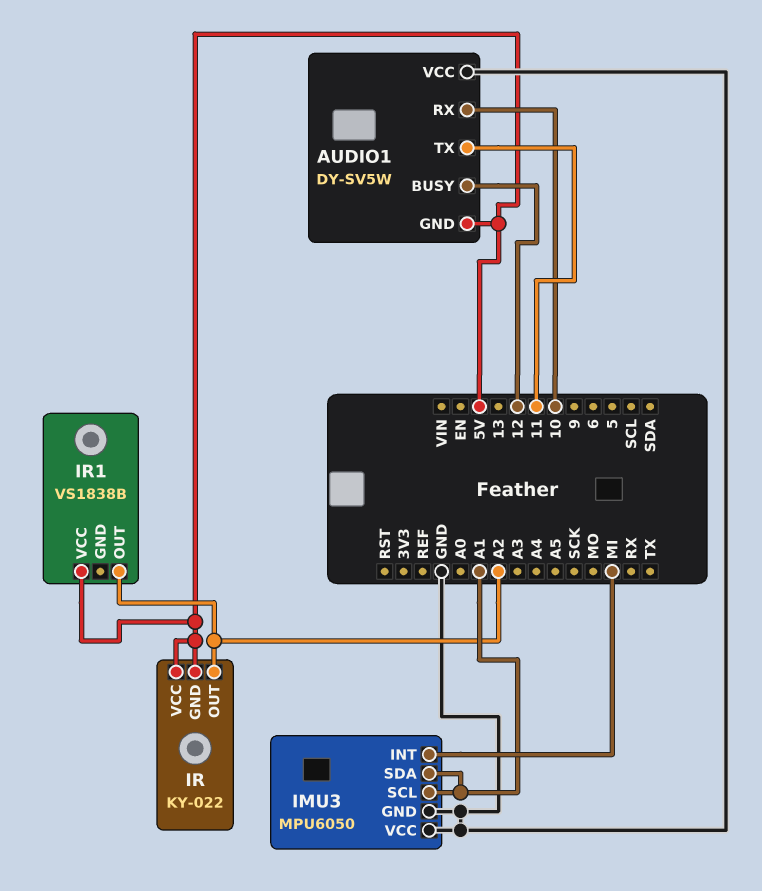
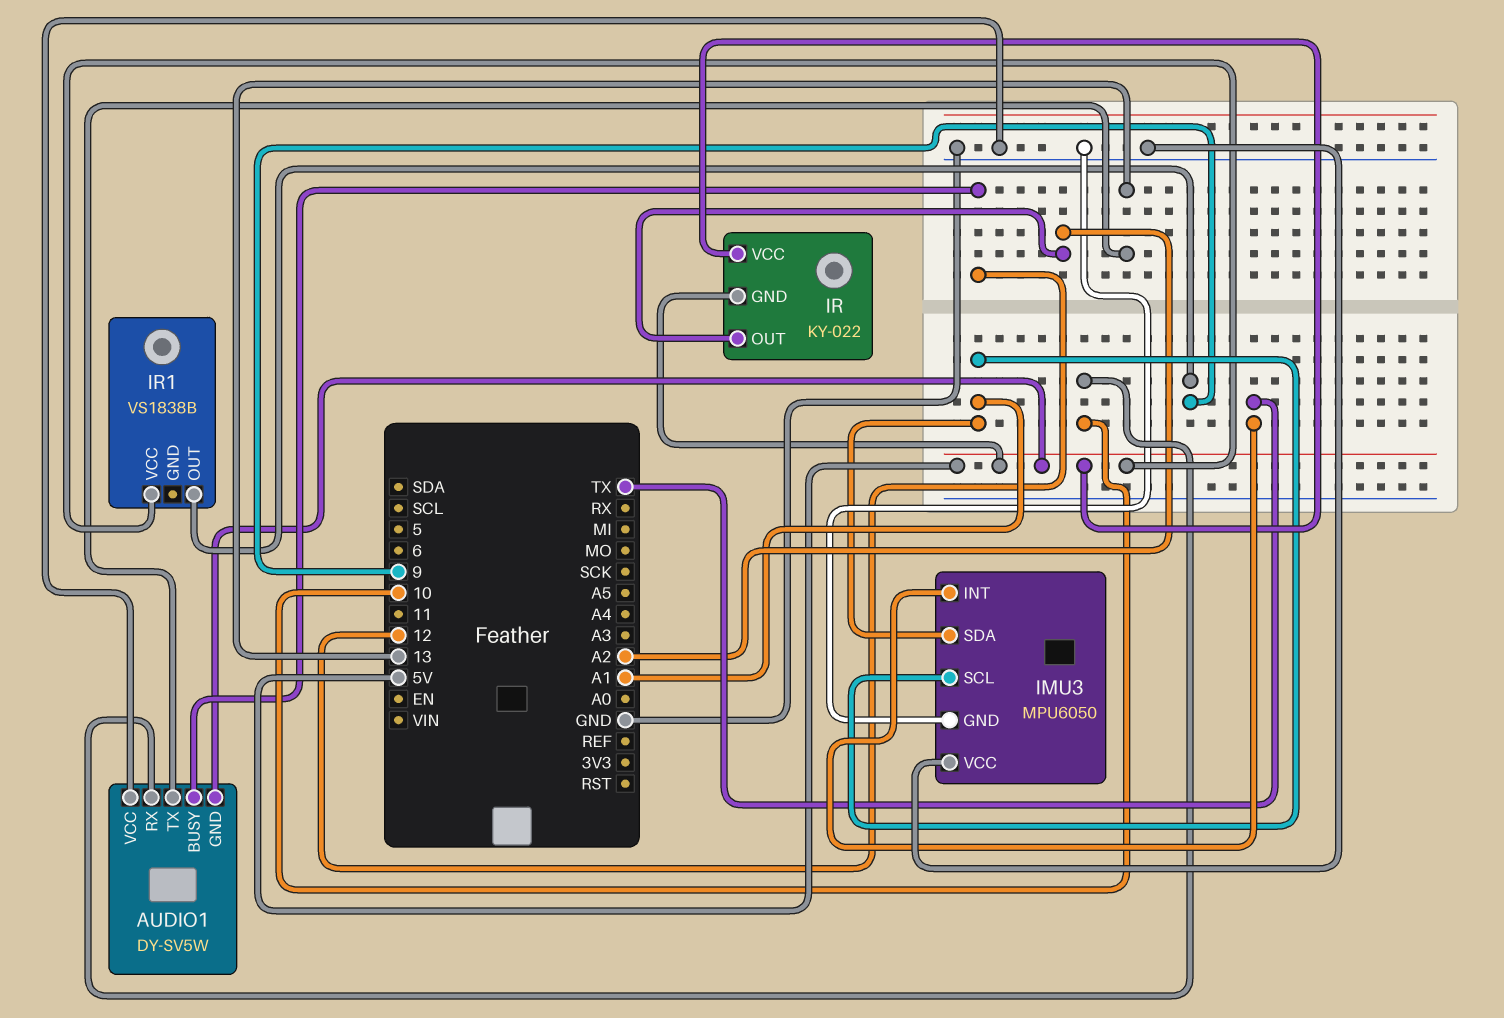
AUDIO1 pin TX: 11 -> 13
IMU3 pin INT: MI -> TX
IR1 pin OUT: A2 -> 9

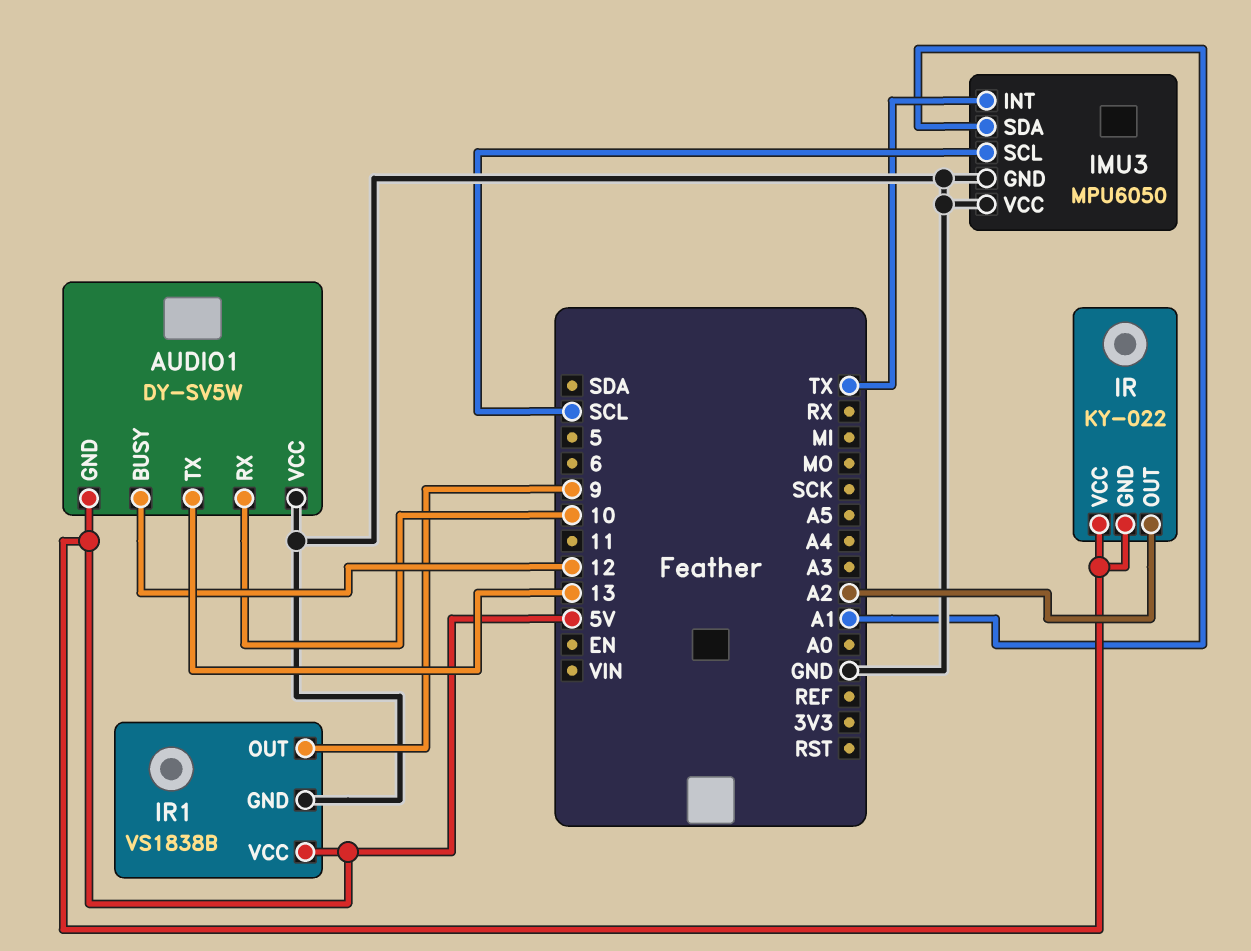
IMU3 pin SCL: A1 -> SCL
IR1 pin GND: none -> GND

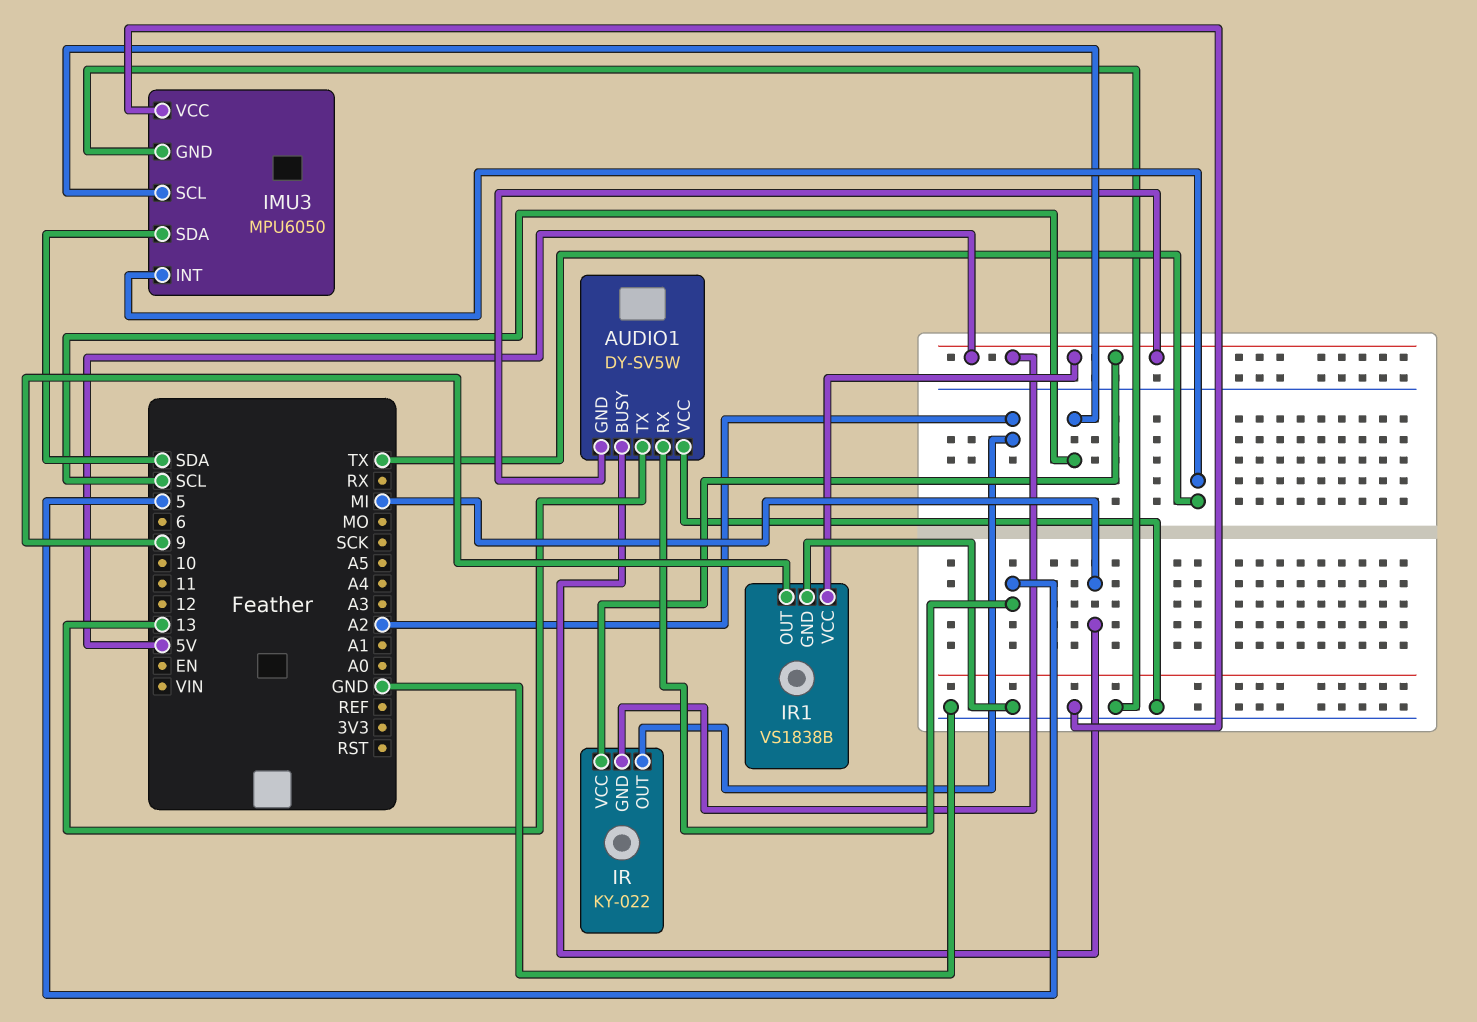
AUDIO1 pin BUSY: 12 -> MI
AUDIO1 pin RX: 10 -> 5
IMU3 pin SDA: A1 -> SDA

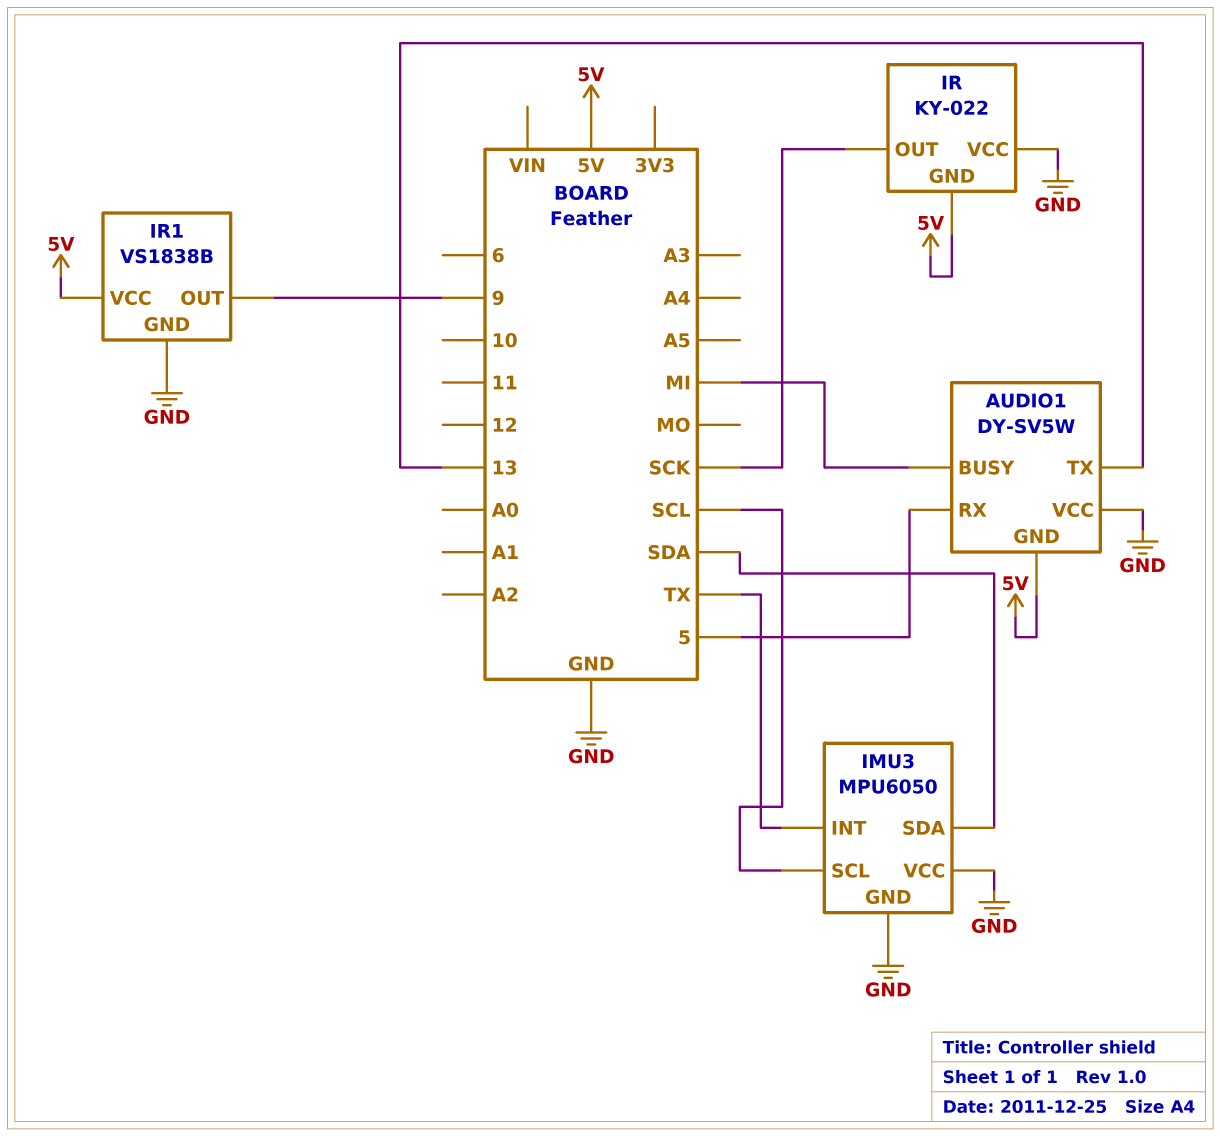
IR pin OUT: A2 -> SCK
IR pin VCC: 5V -> GND

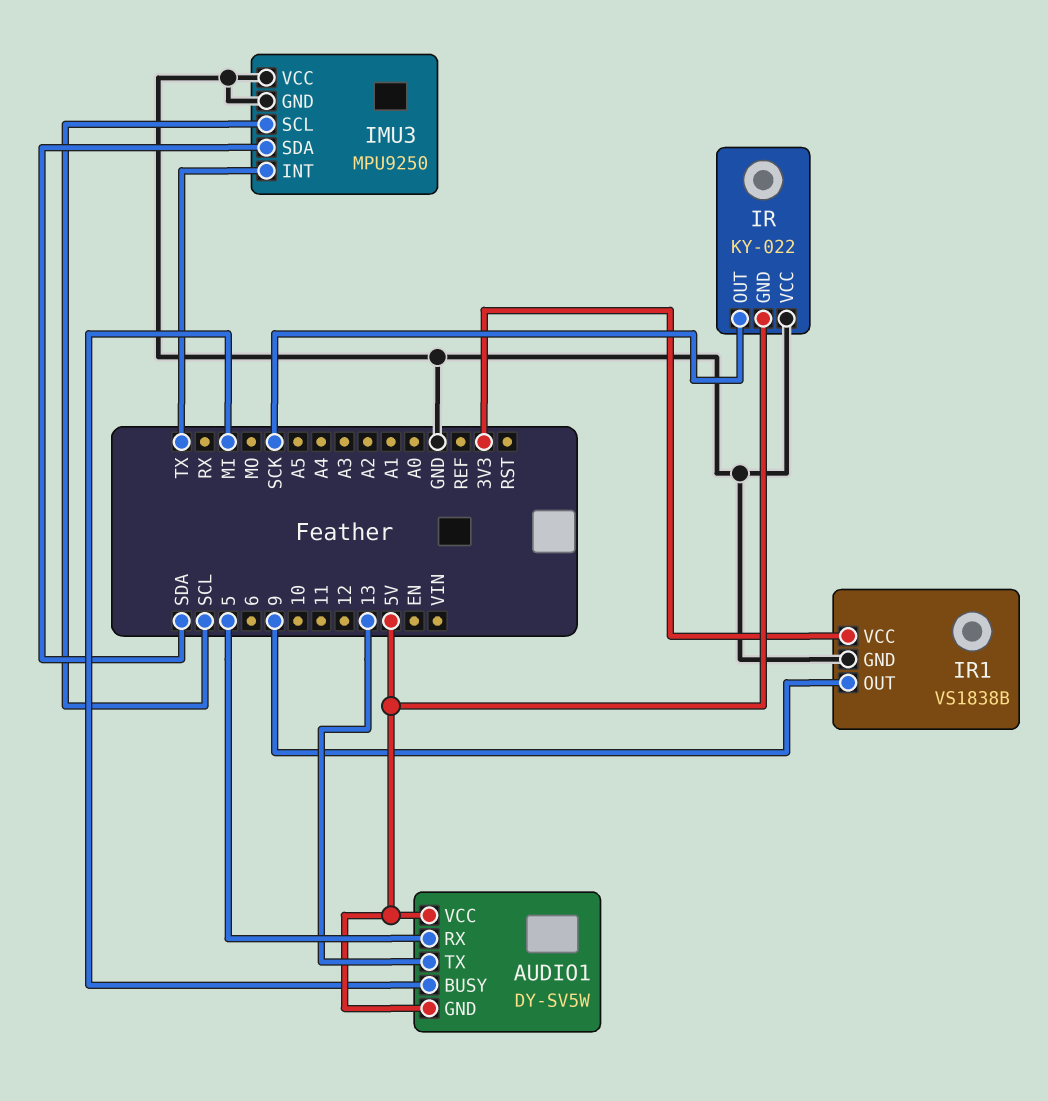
AUDIO1 pin VCC: GND -> 5V
IMU3: MPU6050 -> MPU9250
IR1 pin VCC: 5V -> 3V3

